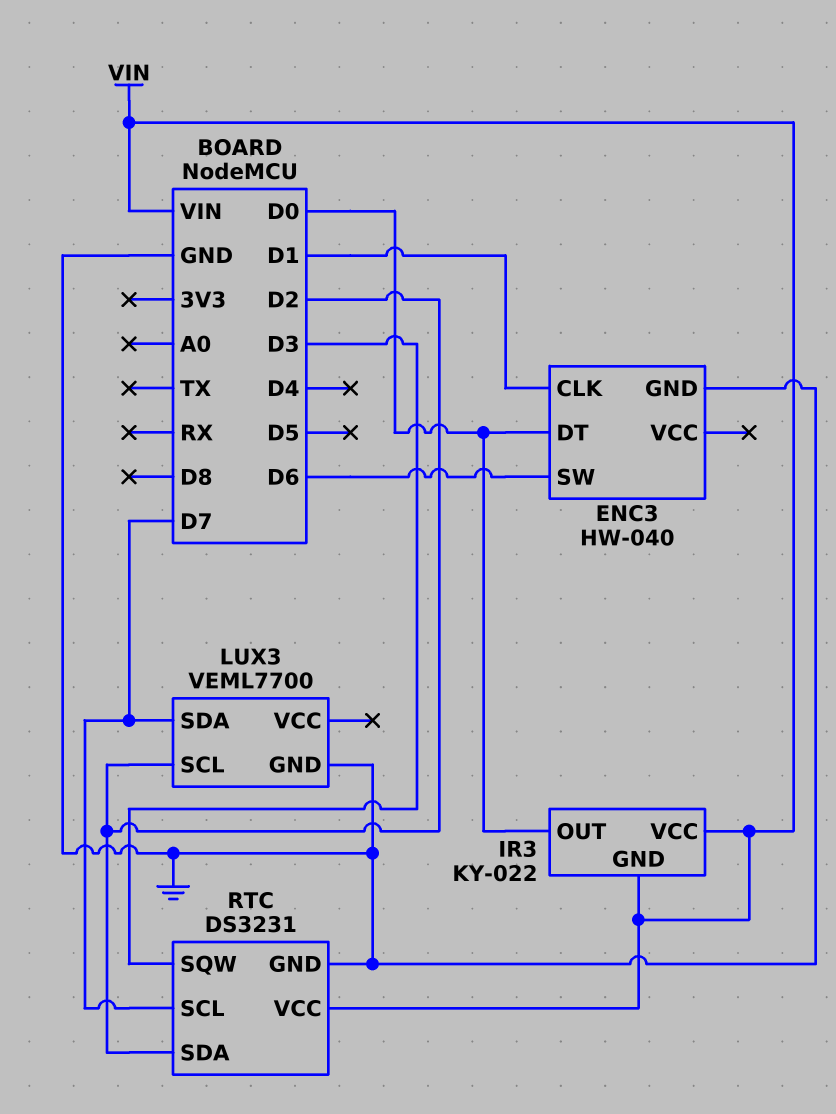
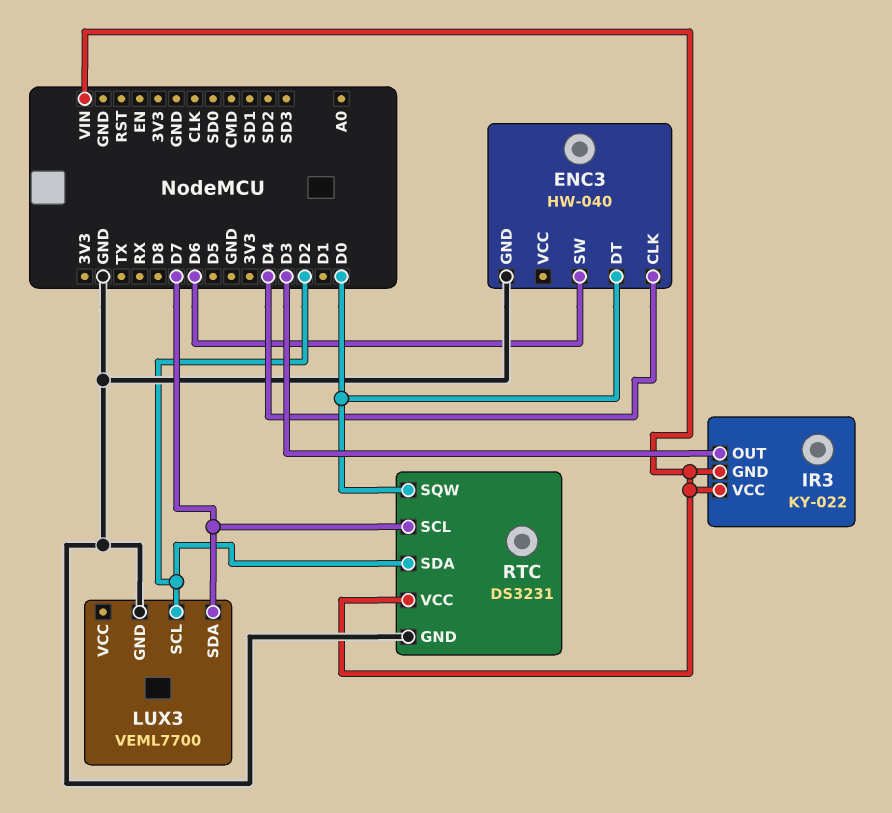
ENC3 pin CLK: D1 -> D4
IR3 pin OUT: D0 -> D3
RTC pin SQW: D3 -> D0

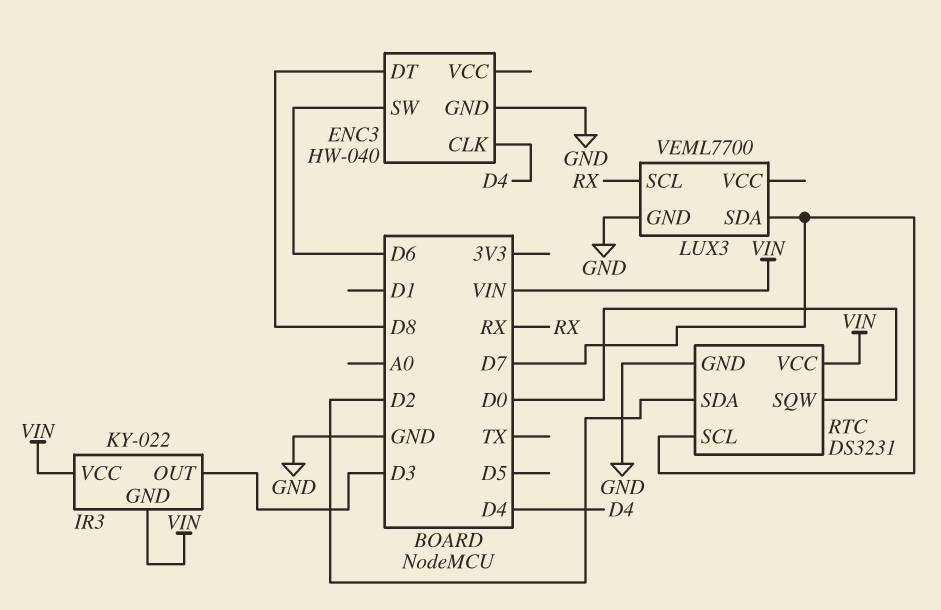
ENC3 pin DT: D0 -> D8
LUX3 pin SCL: D2 -> RX

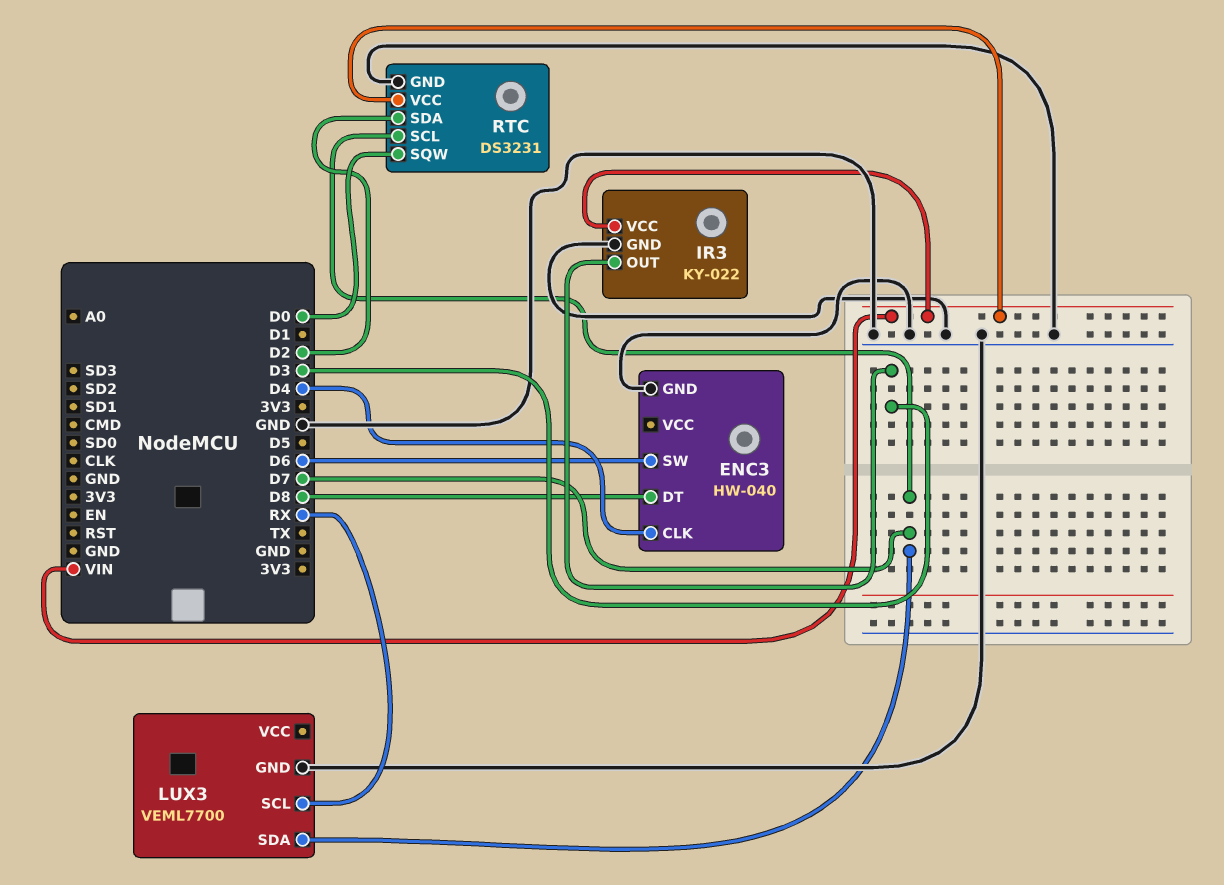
IR3 pin GND: VIN -> GND

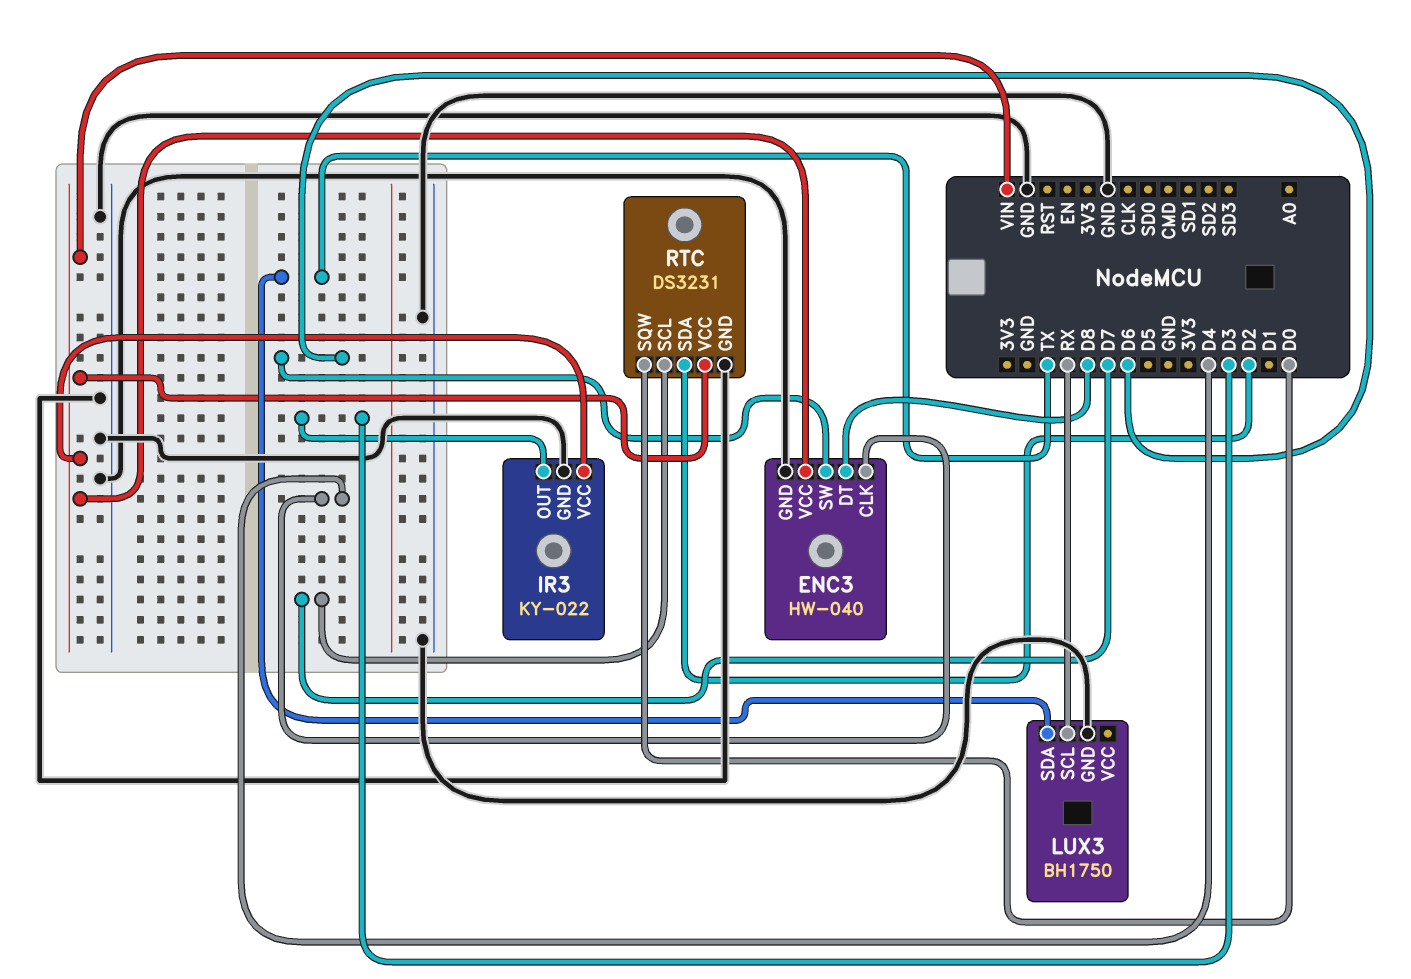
ENC3 pin VCC: none -> VIN
LUX3: VEML7700 -> BH1750
LUX3 pin SDA: D7 -> TX

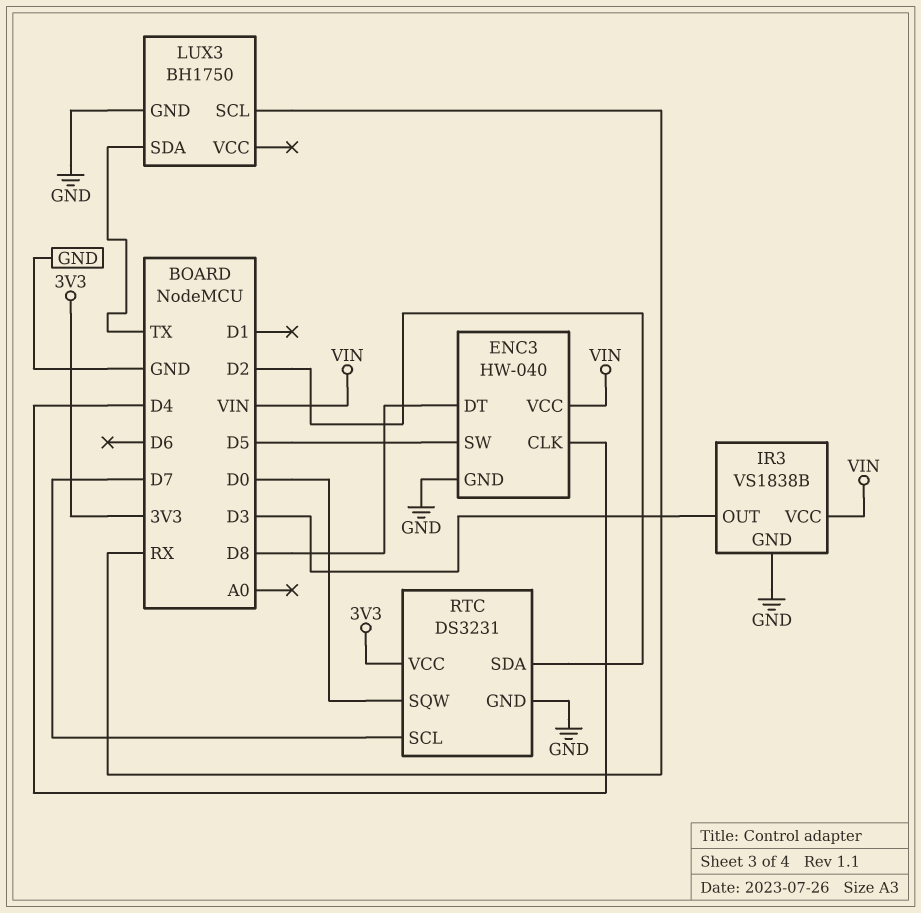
ENC3 pin SW: D6 -> D5
IR3: KY-022 -> VS1838B
RTC pin VCC: VIN -> 3V3

